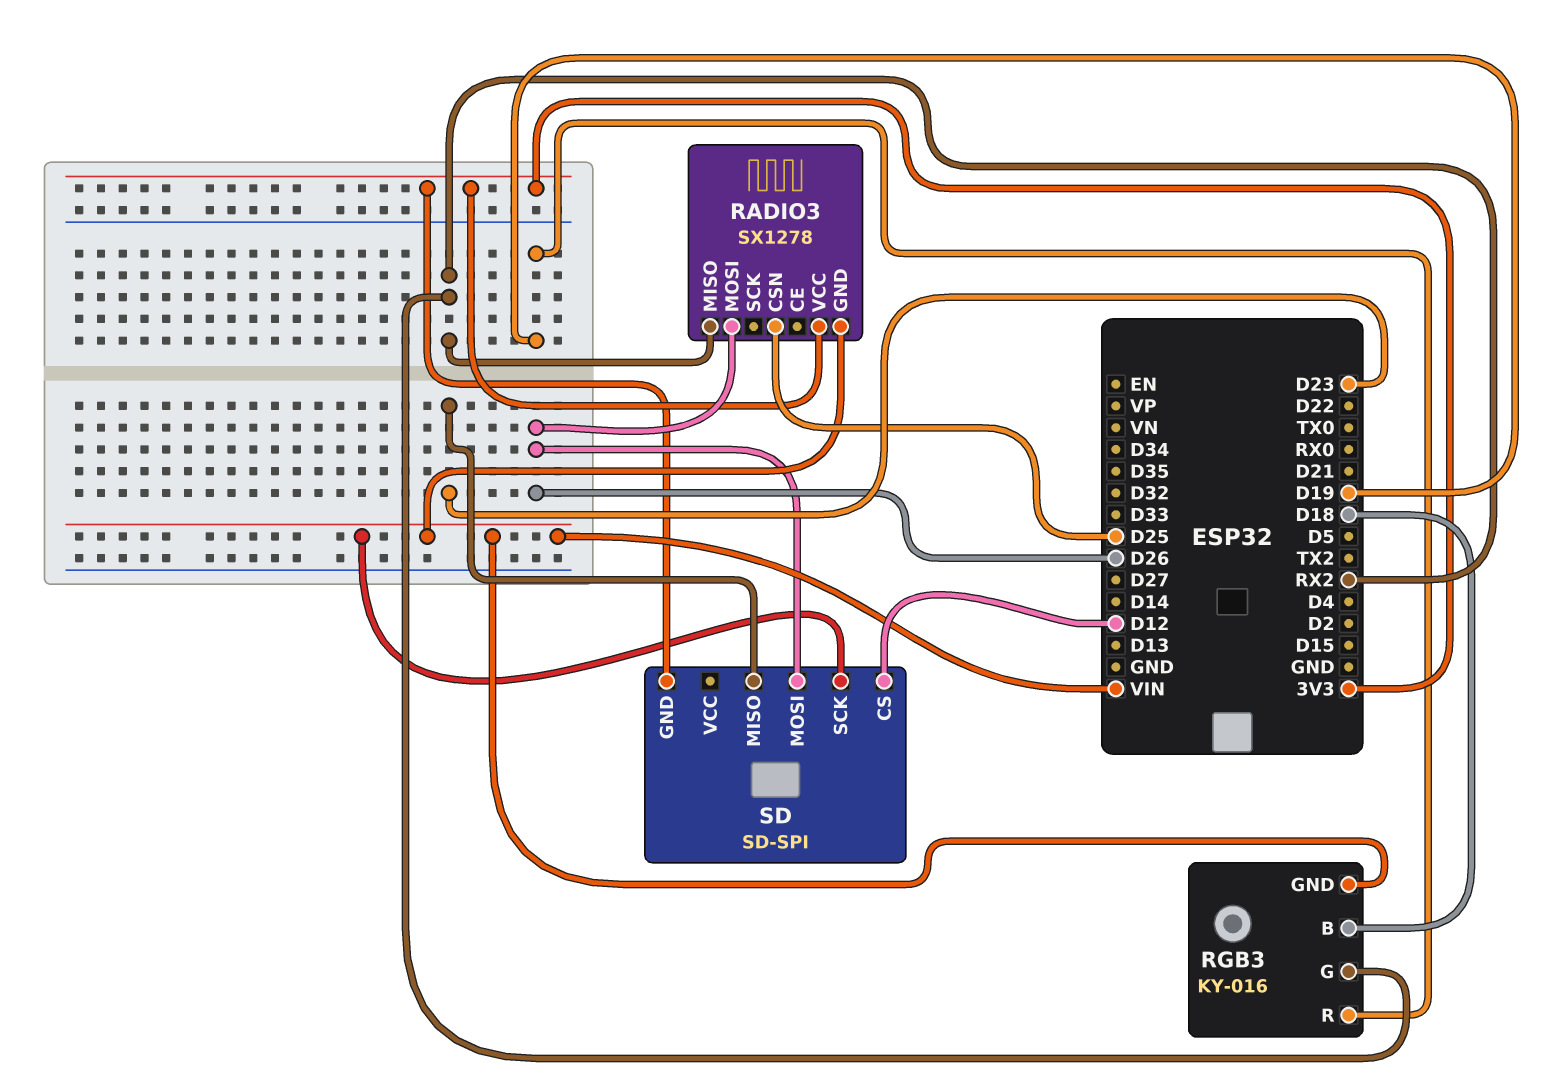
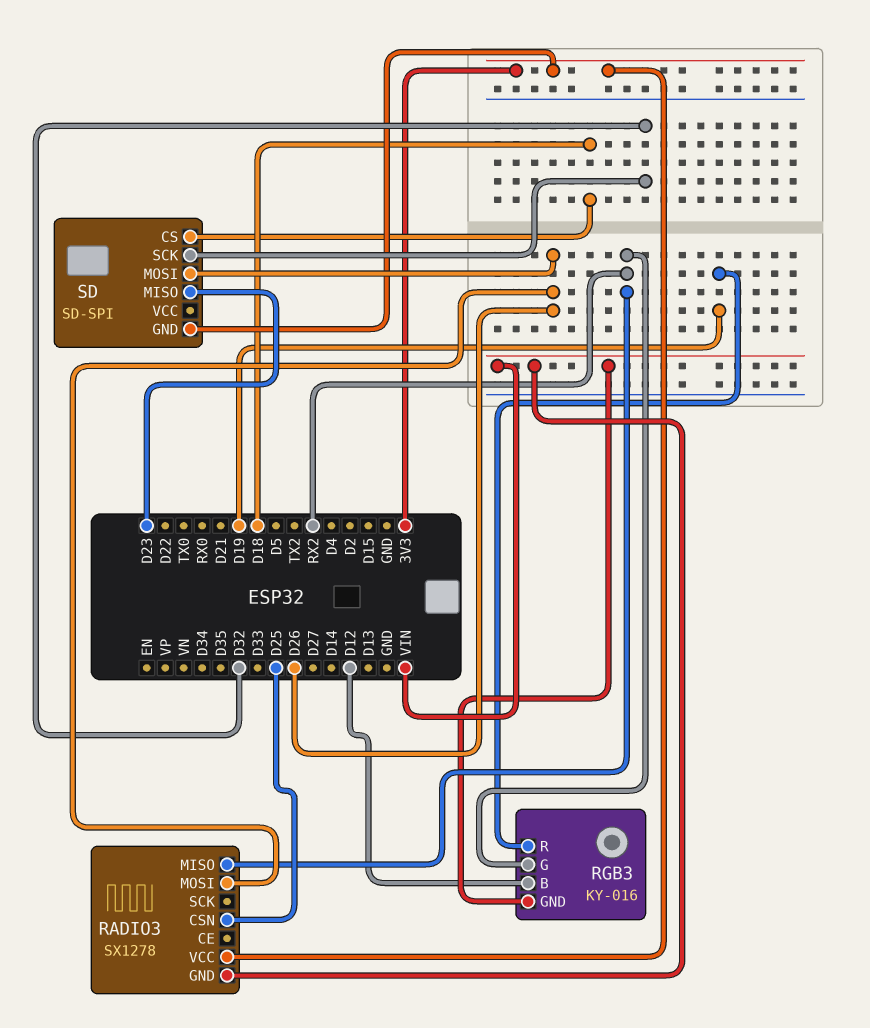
RGB3 pin B: D18 -> D12
SD pin CS: D12 -> D18
SD pin SCK: VIN -> D32

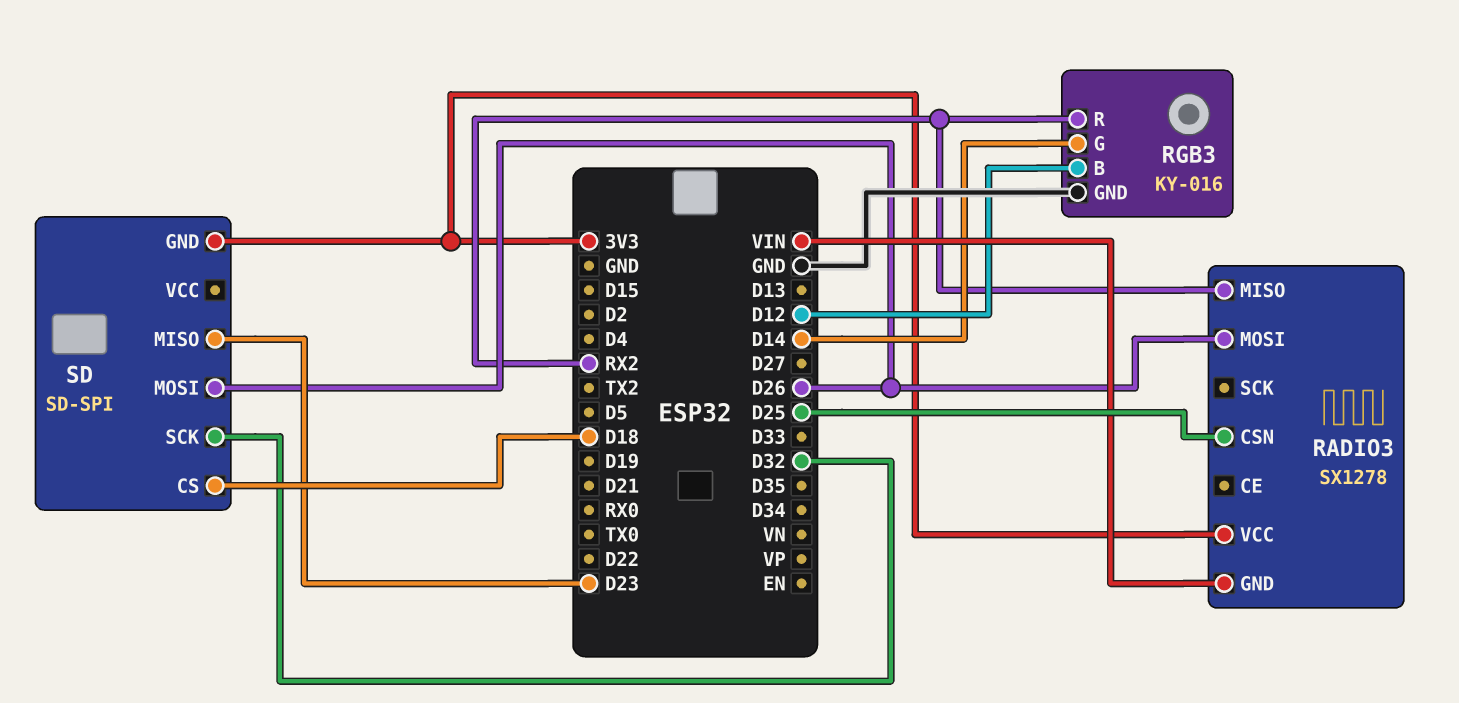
RGB3 pin G: RX2 -> D14
RGB3 pin GND: VIN -> GND
RGB3 pin R: D19 -> RX2

